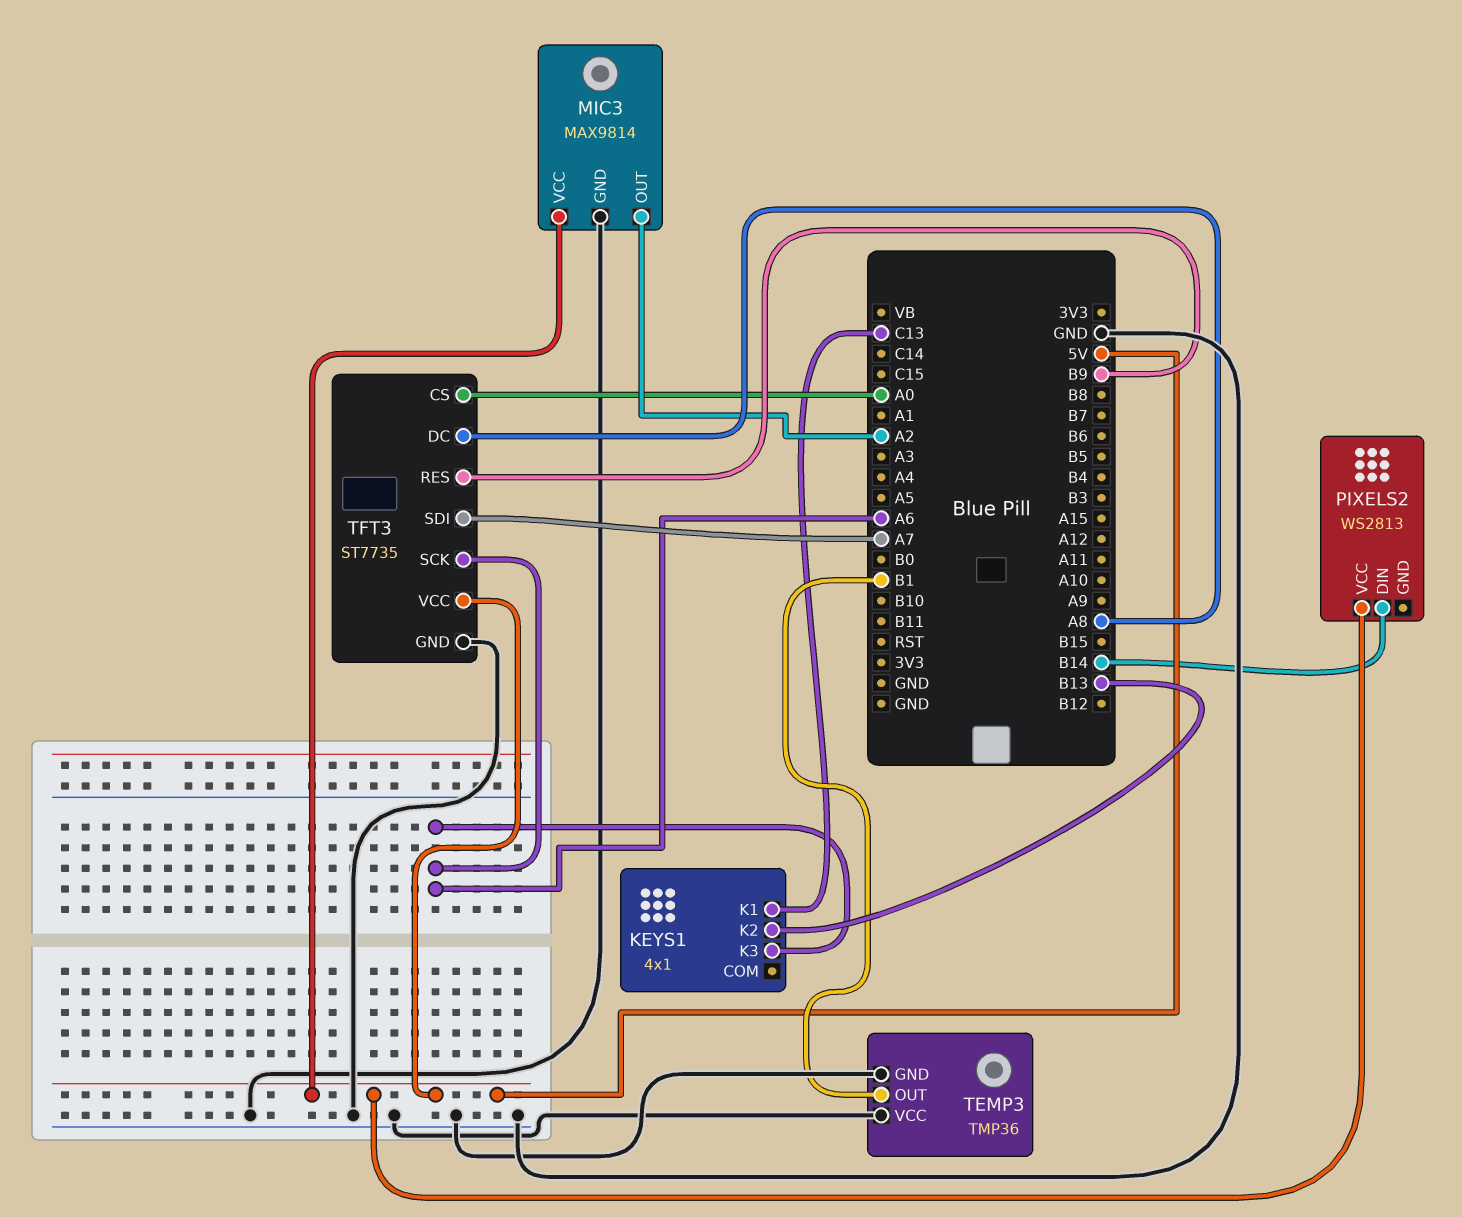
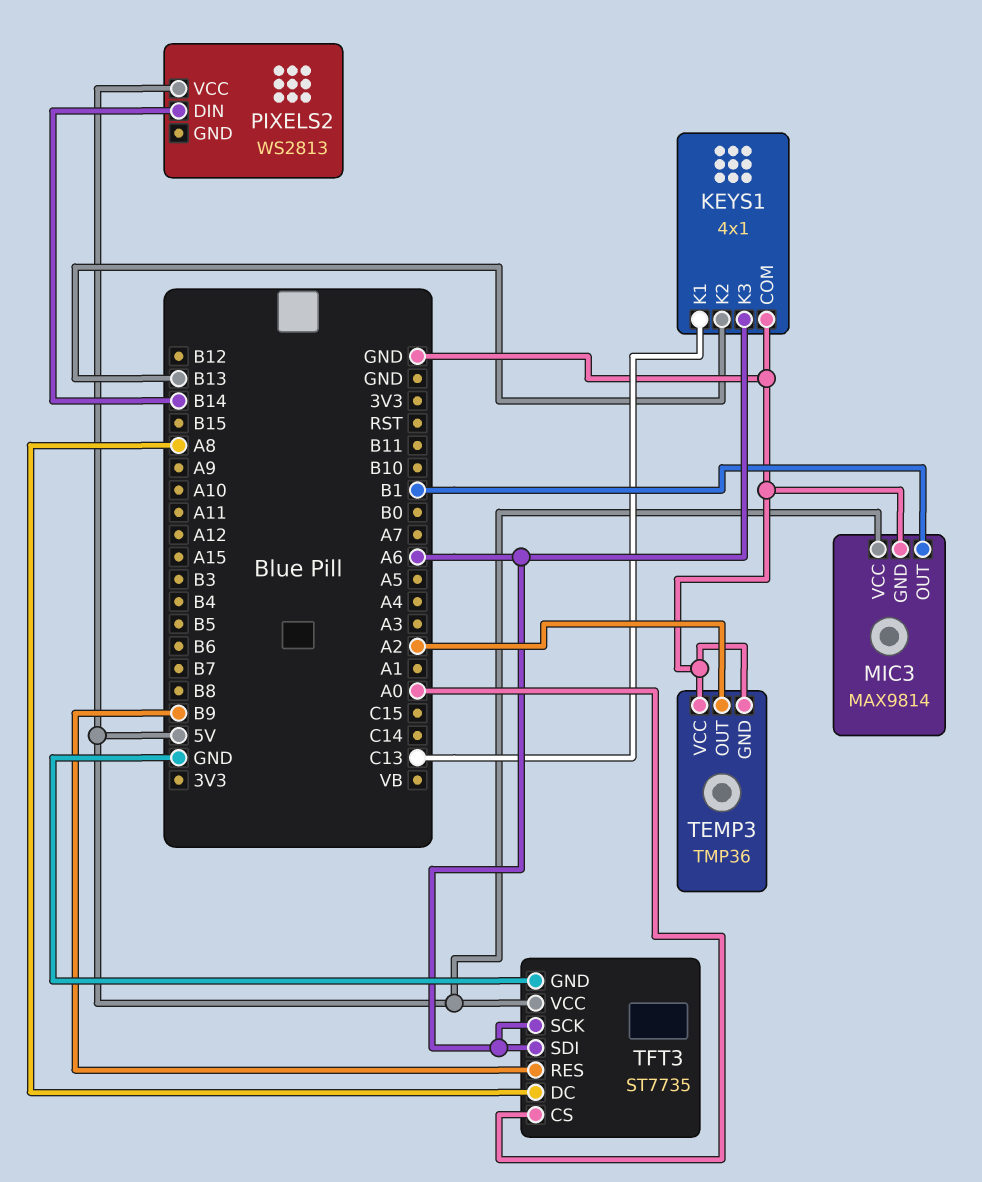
KEYS1 pin COM: none -> GND
MIC3 pin OUT: A2 -> B1
TEMP3 pin OUT: B1 -> A2
TFT3 pin SDI: A7 -> A6

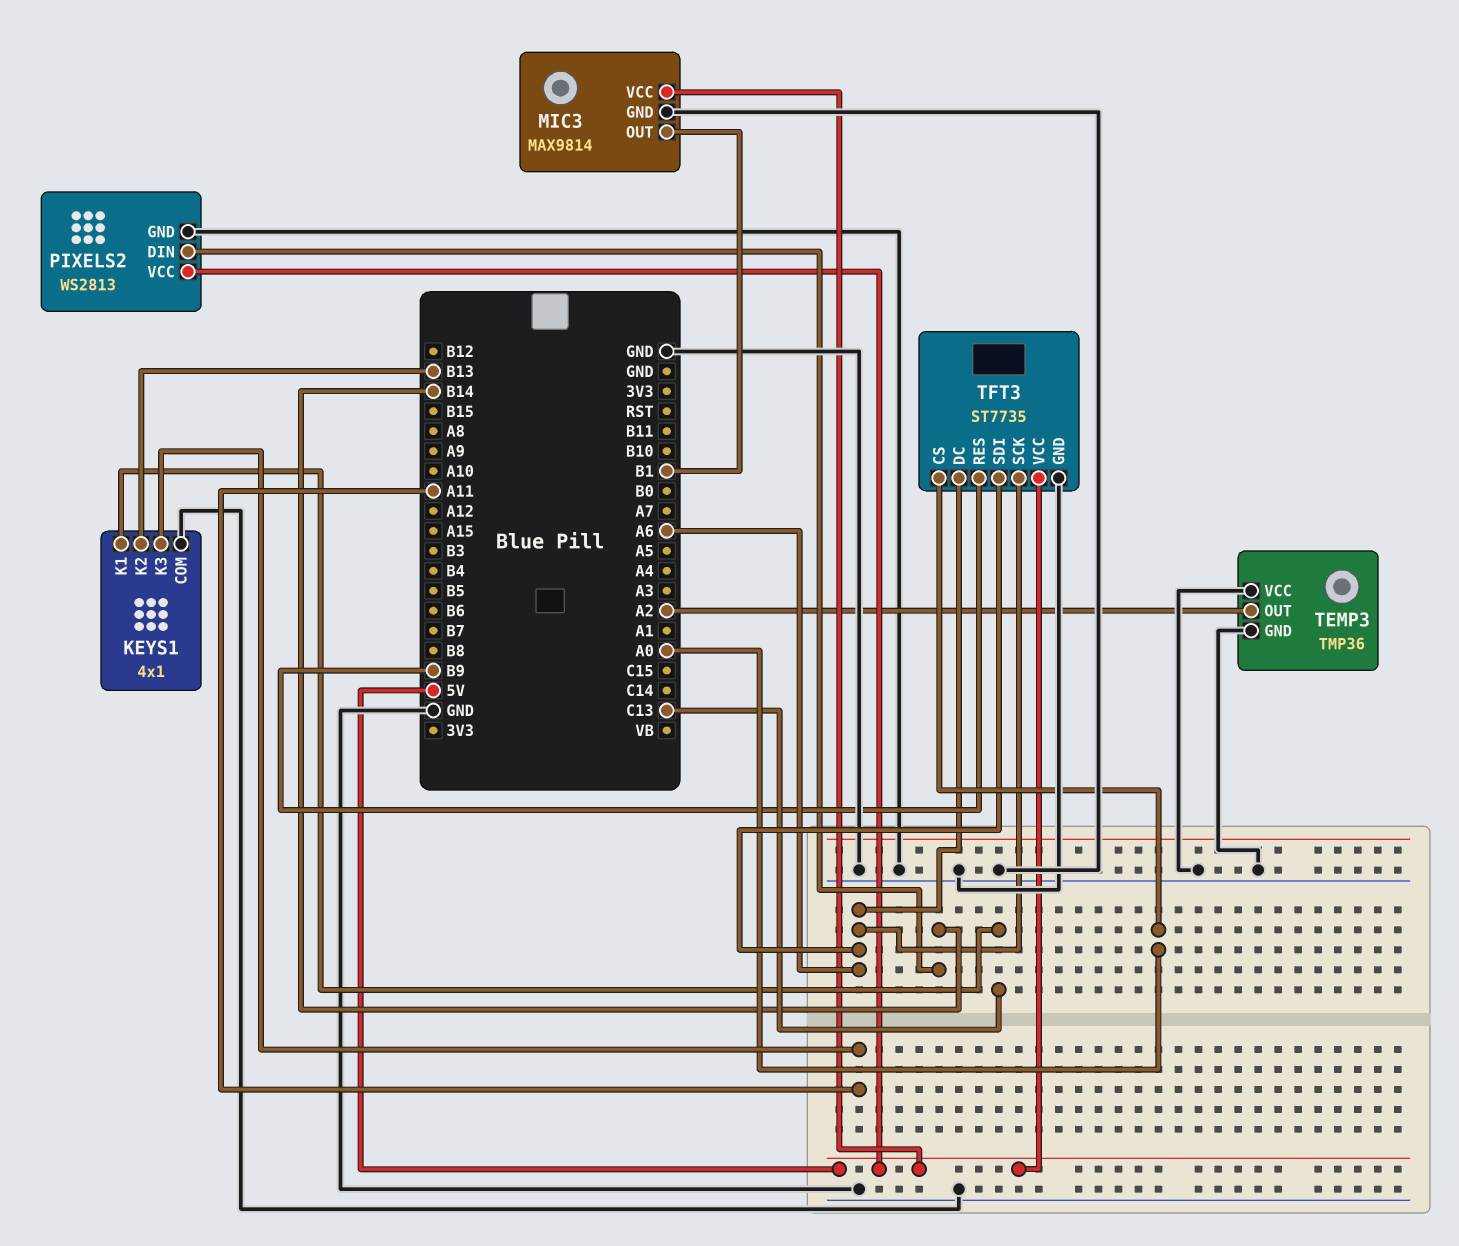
KEYS1 pin K3: A6 -> A11
PIXELS2 pin GND: none -> GND
TFT3 pin DC: A8 -> A6

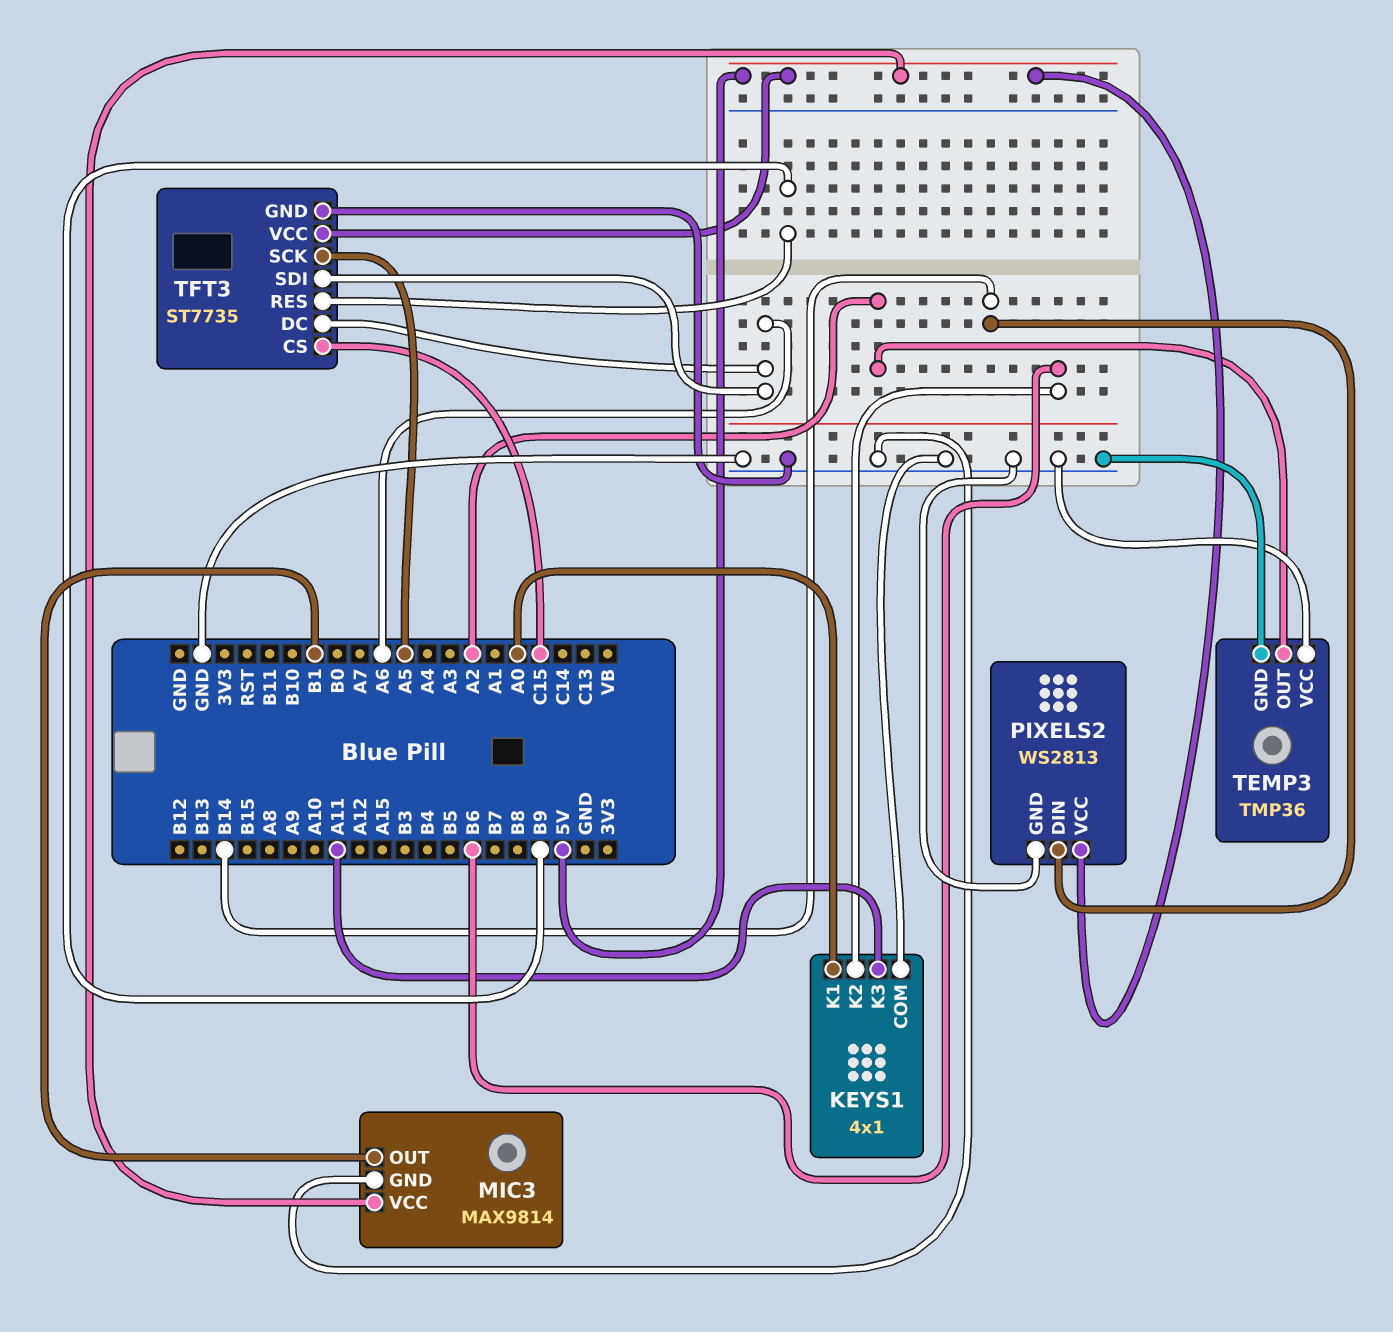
KEYS1 pin K1: C13 -> A0
KEYS1 pin K2: B13 -> B6
TFT3 pin CS: A0 -> C15
TFT3 pin SCK: A6 -> A5

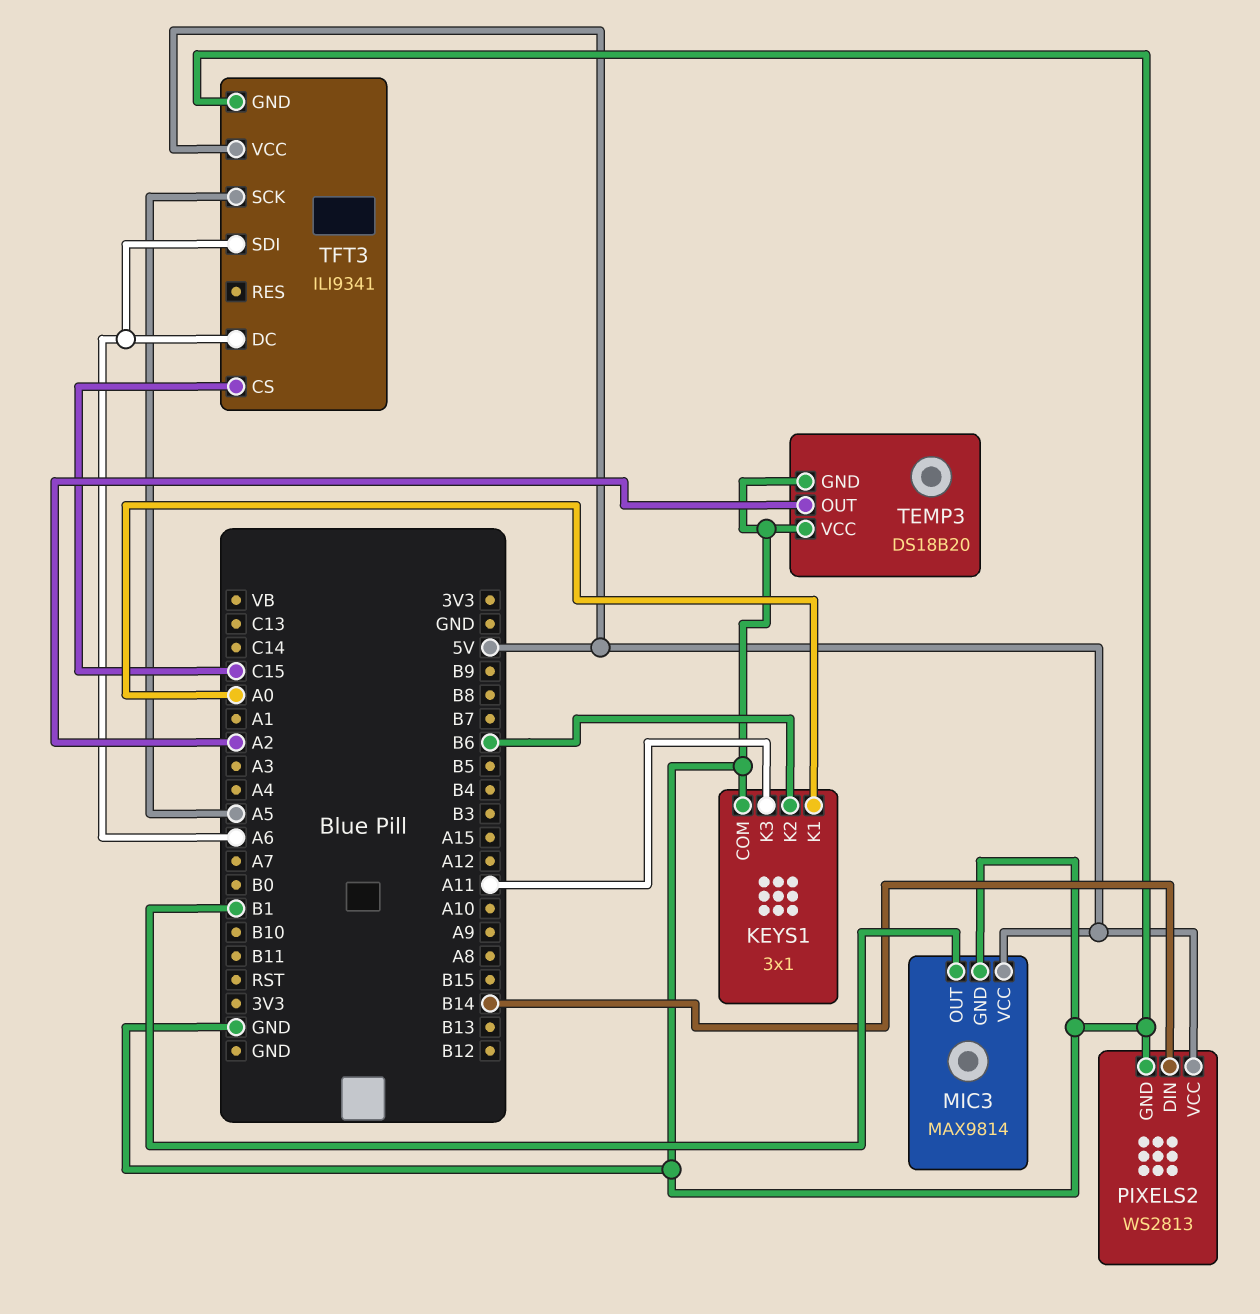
KEYS1: 4x1 -> 3x1
TEMP3: TMP36 -> DS18B20
TFT3: ST7735 -> ILI9341
TFT3 pin RES: B9 -> none

